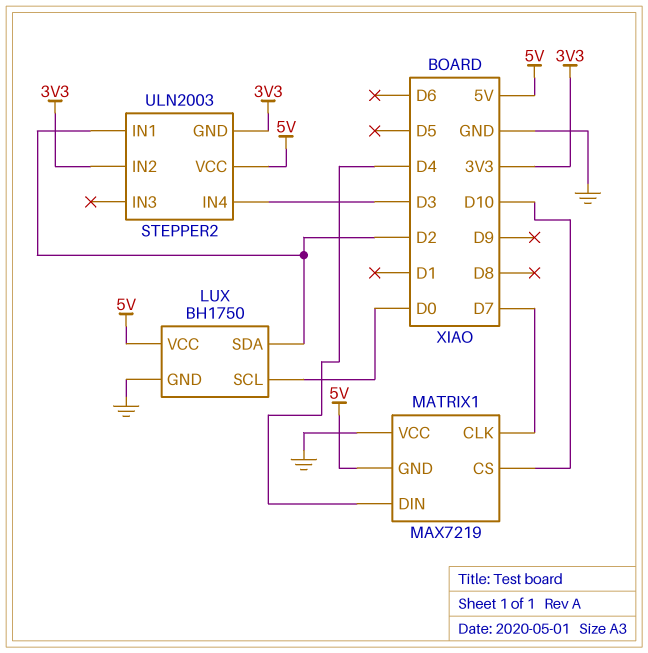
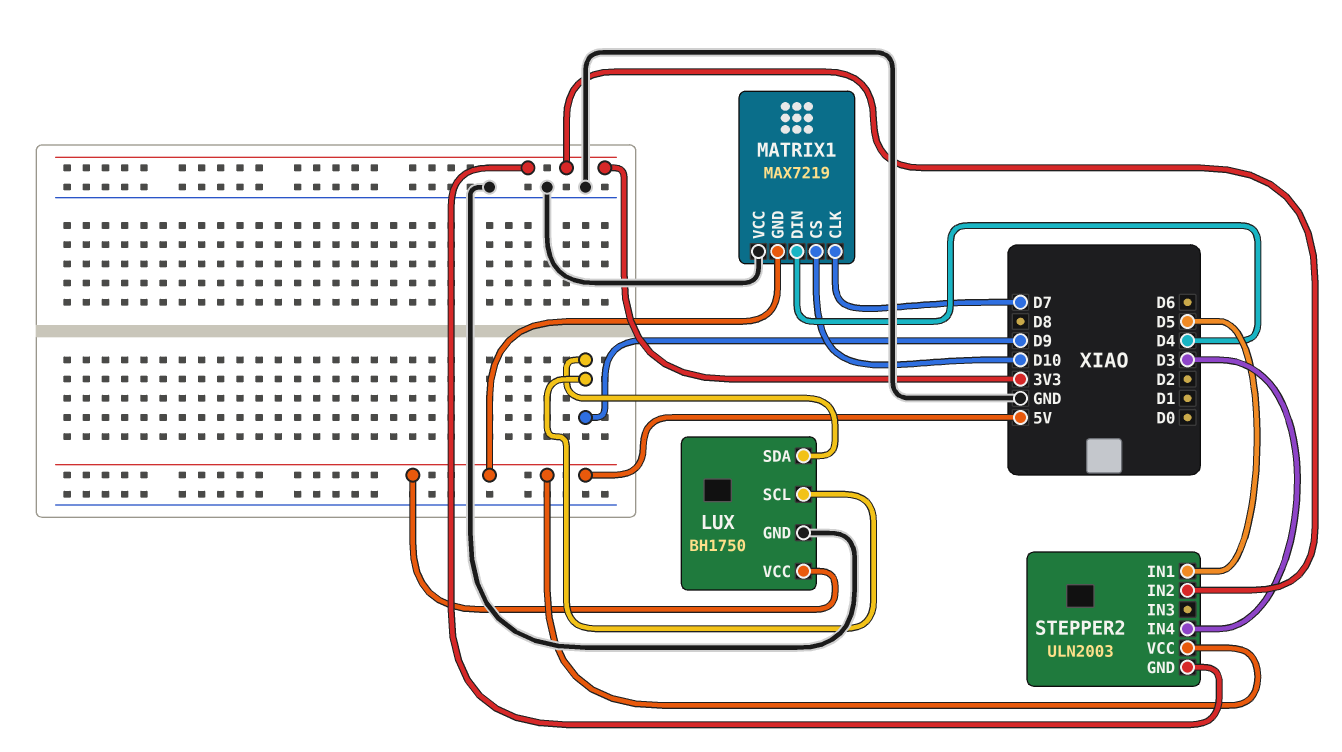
LUX pin SCL: D0 -> D9
LUX pin SDA: D2 -> D9
STEPPER2 pin IN1: D2 -> D5

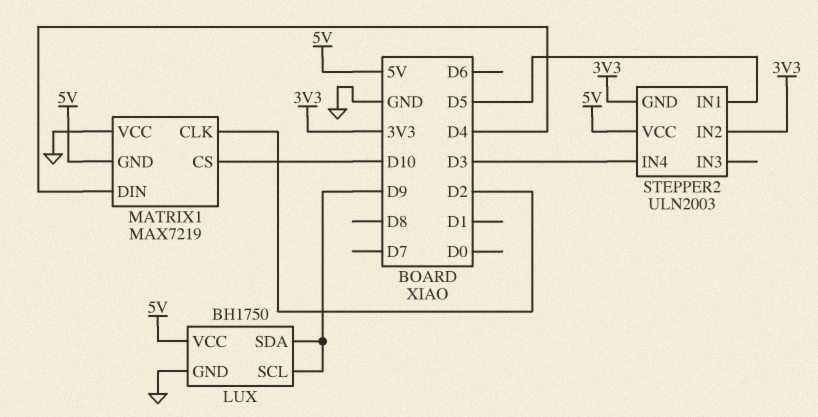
MATRIX1 pin CLK: D7 -> D2

